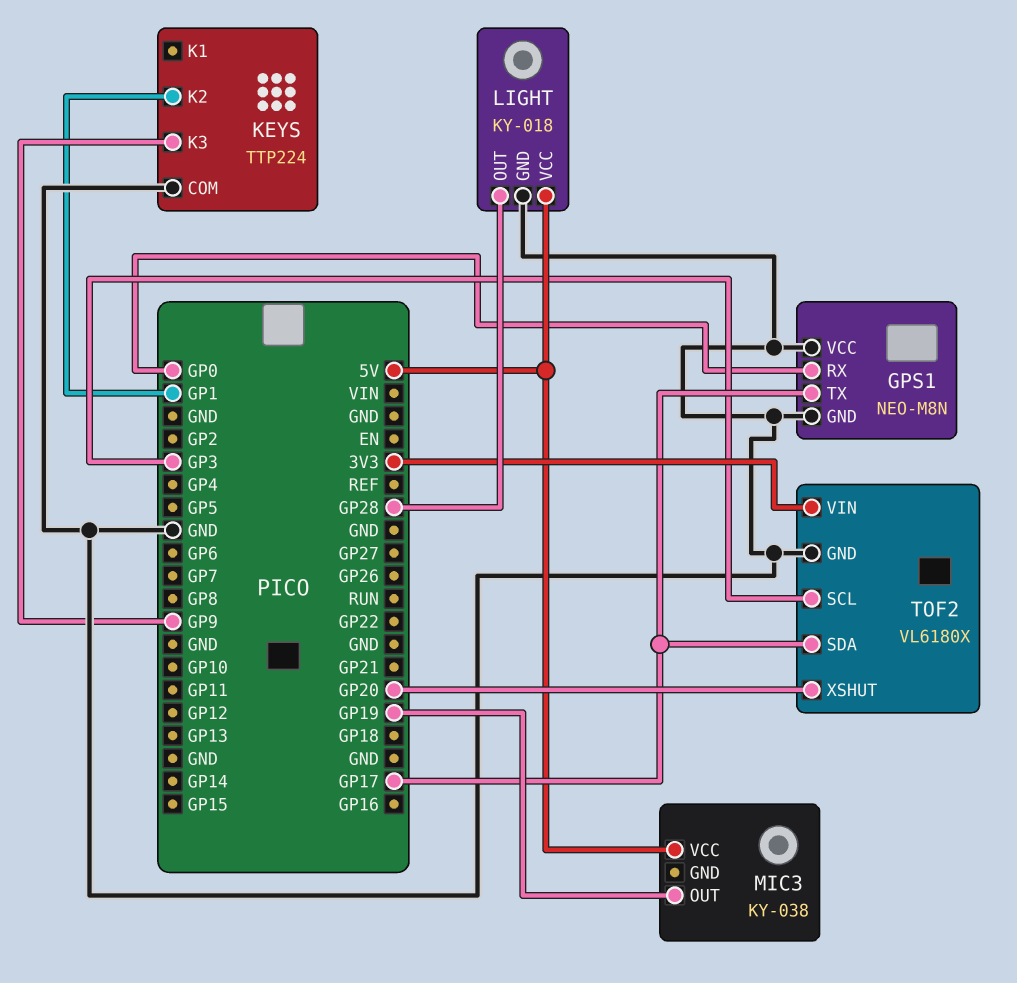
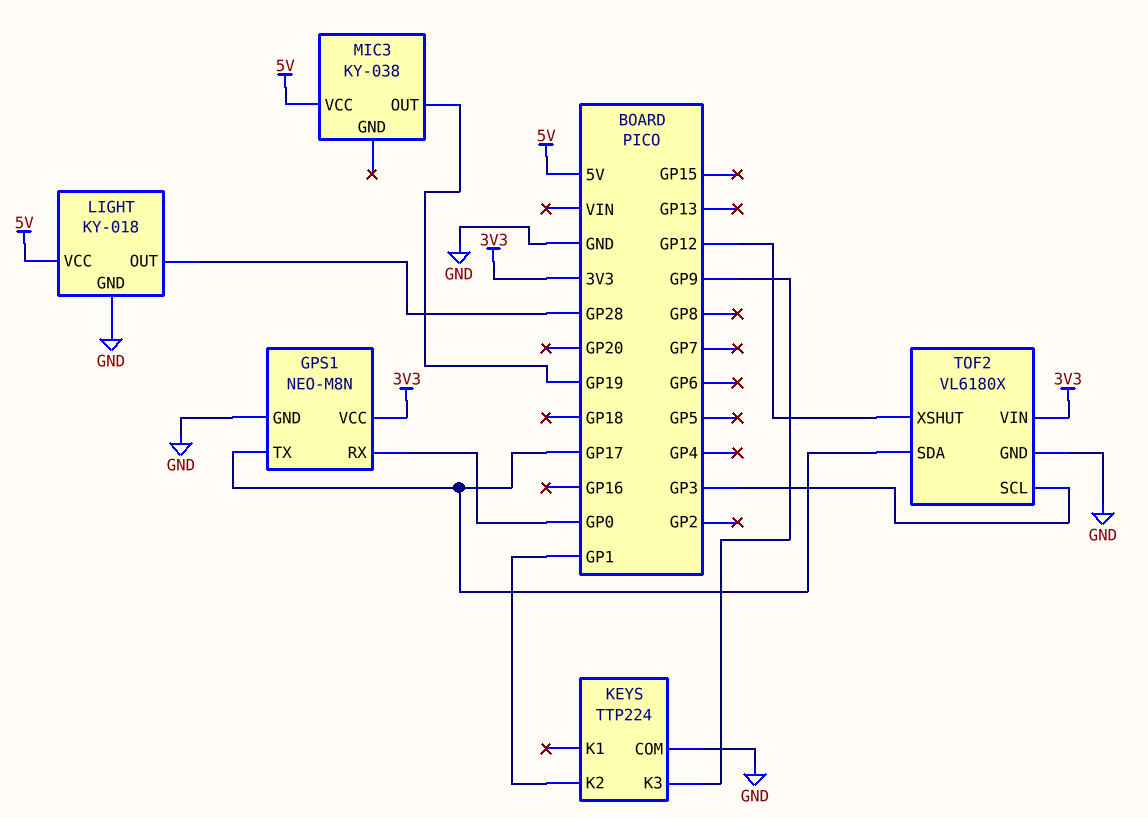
GPS1 pin VCC: GND -> 3V3
TOF2 pin XSHUT: GP20 -> GP12

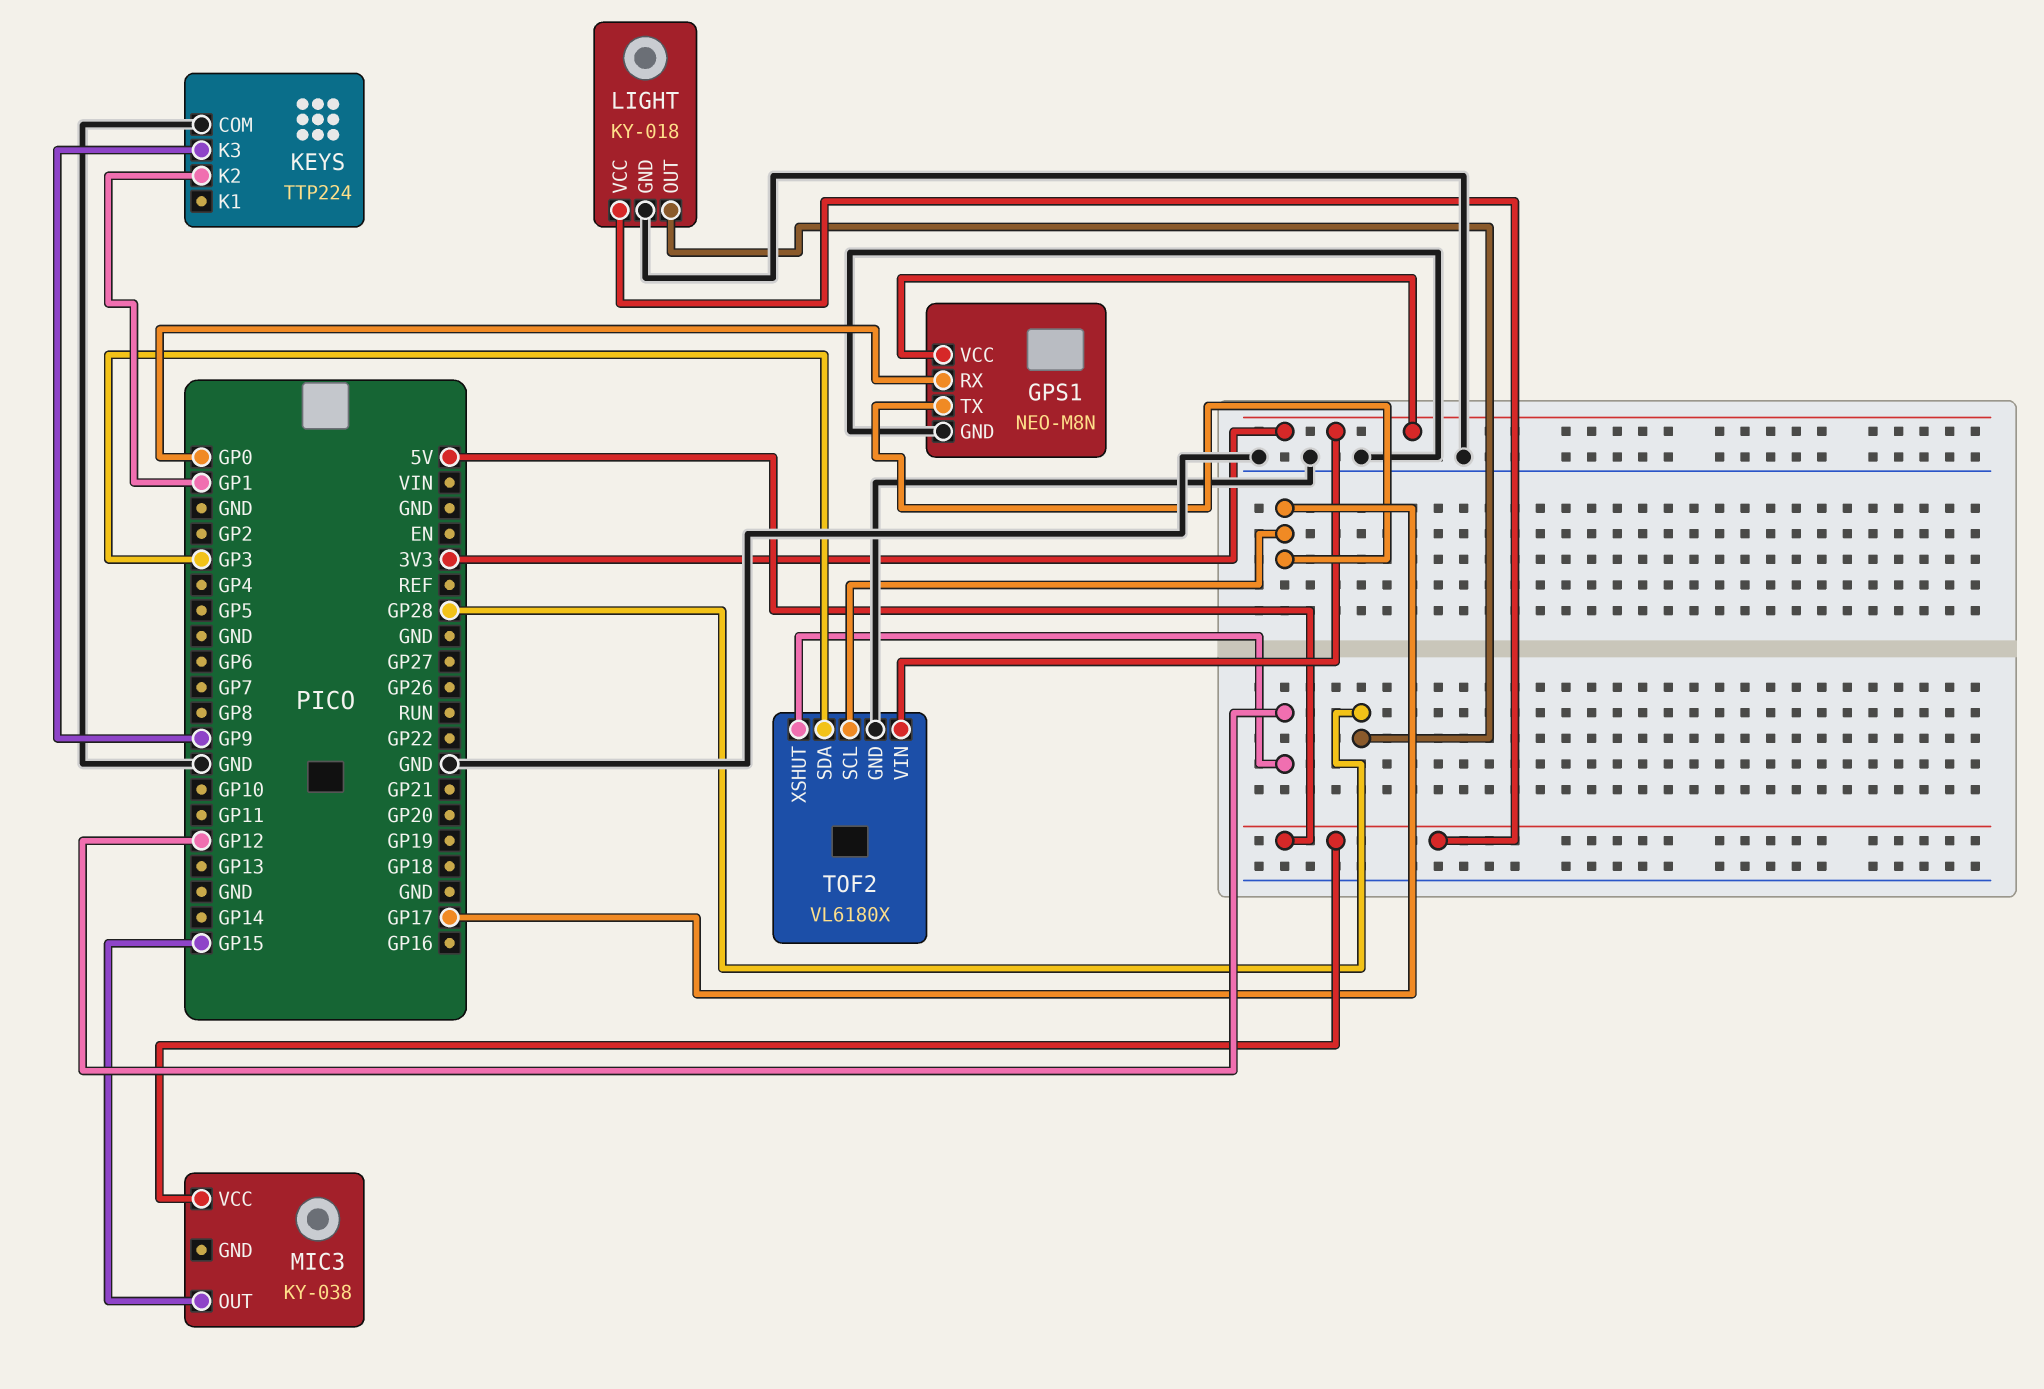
MIC3 pin OUT: GP19 -> GP15
TOF2 pin SCL: GP3 -> GP17
TOF2 pin SDA: GP17 -> GP3

